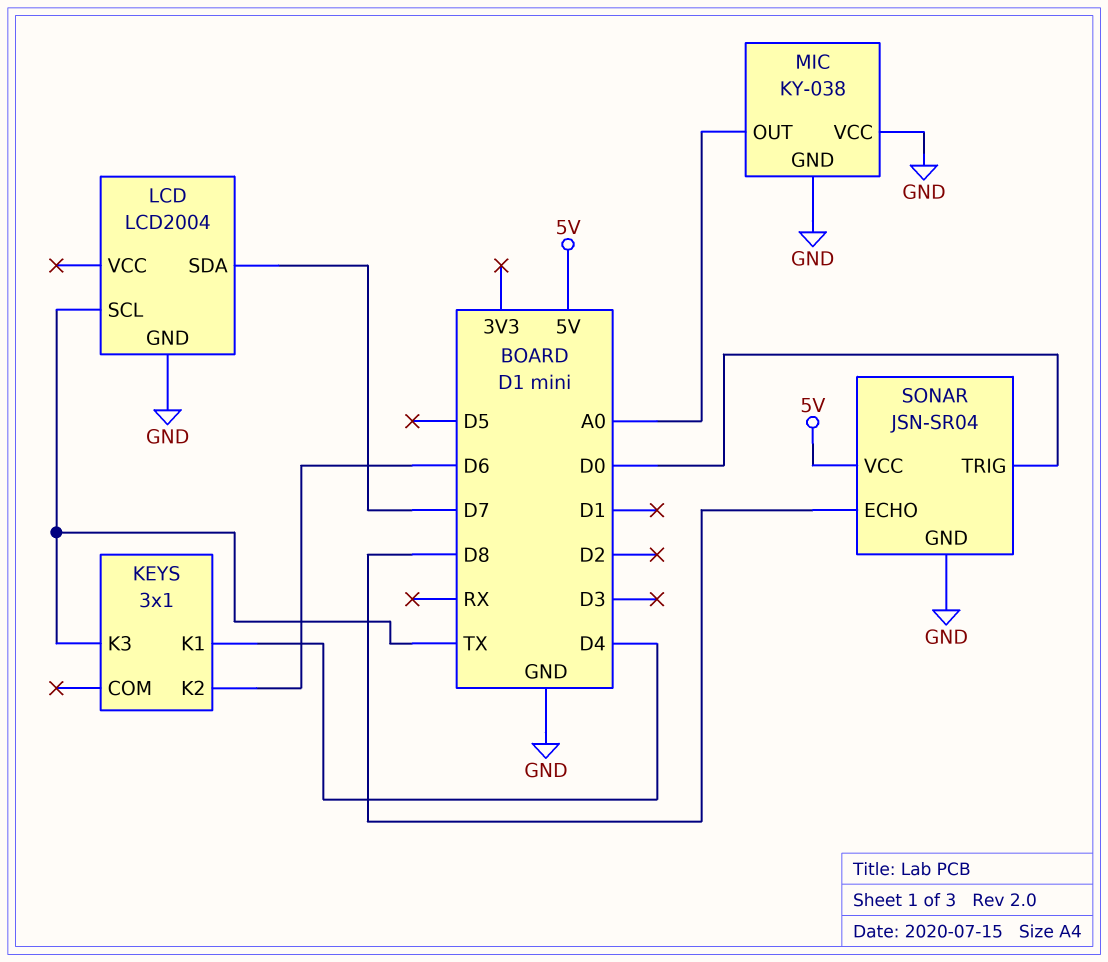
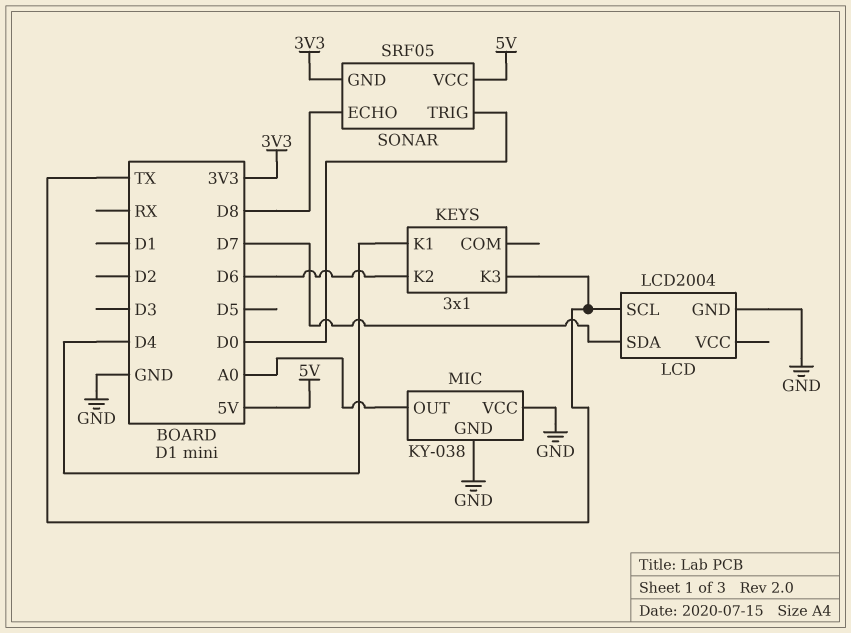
SONAR: JSN-SR04 -> SRF05
SONAR pin GND: GND -> 3V3

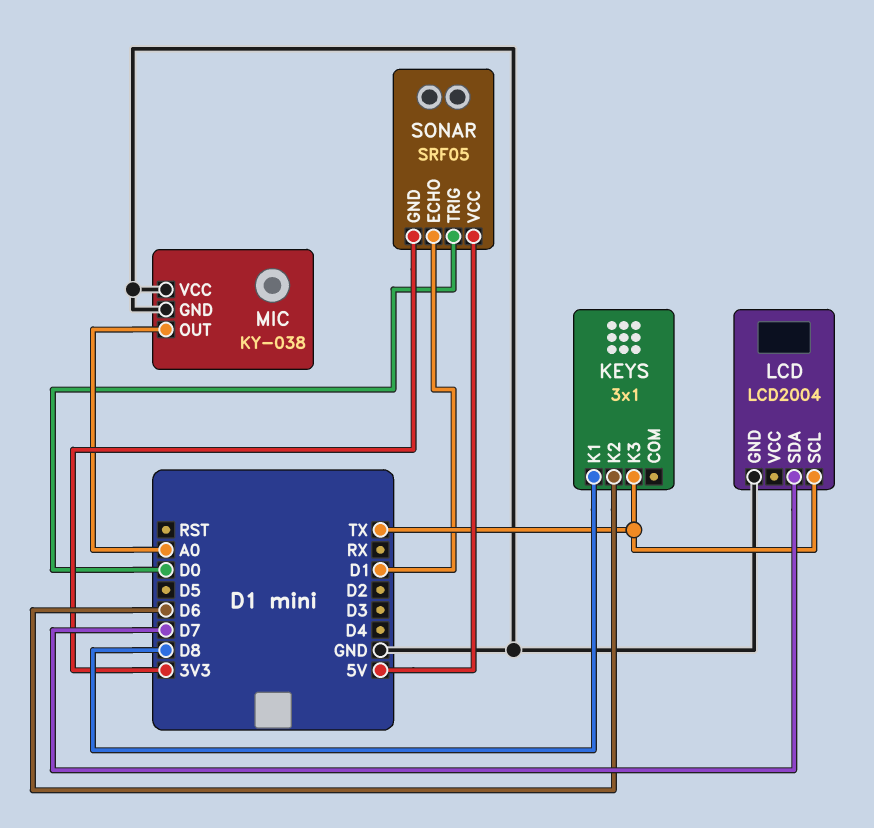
KEYS pin K1: D4 -> D8
SONAR pin ECHO: D8 -> D1

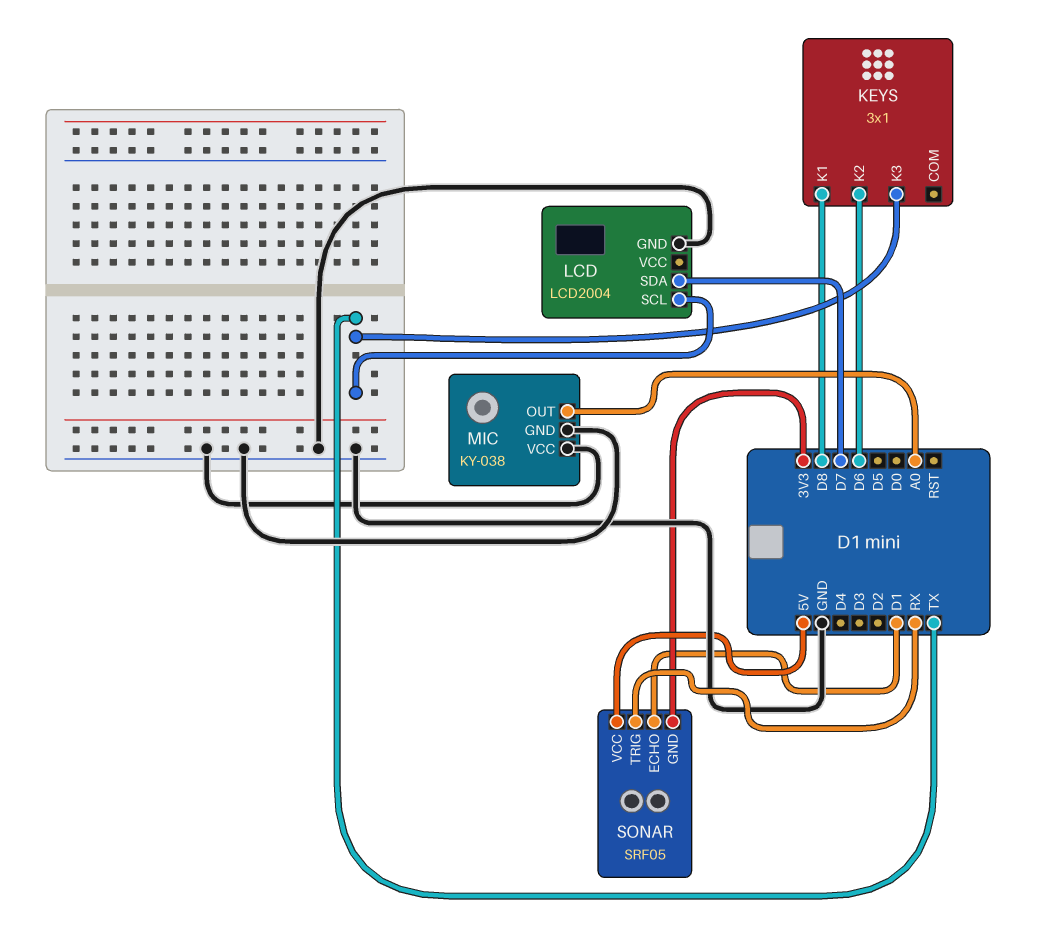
SONAR pin TRIG: D0 -> RX

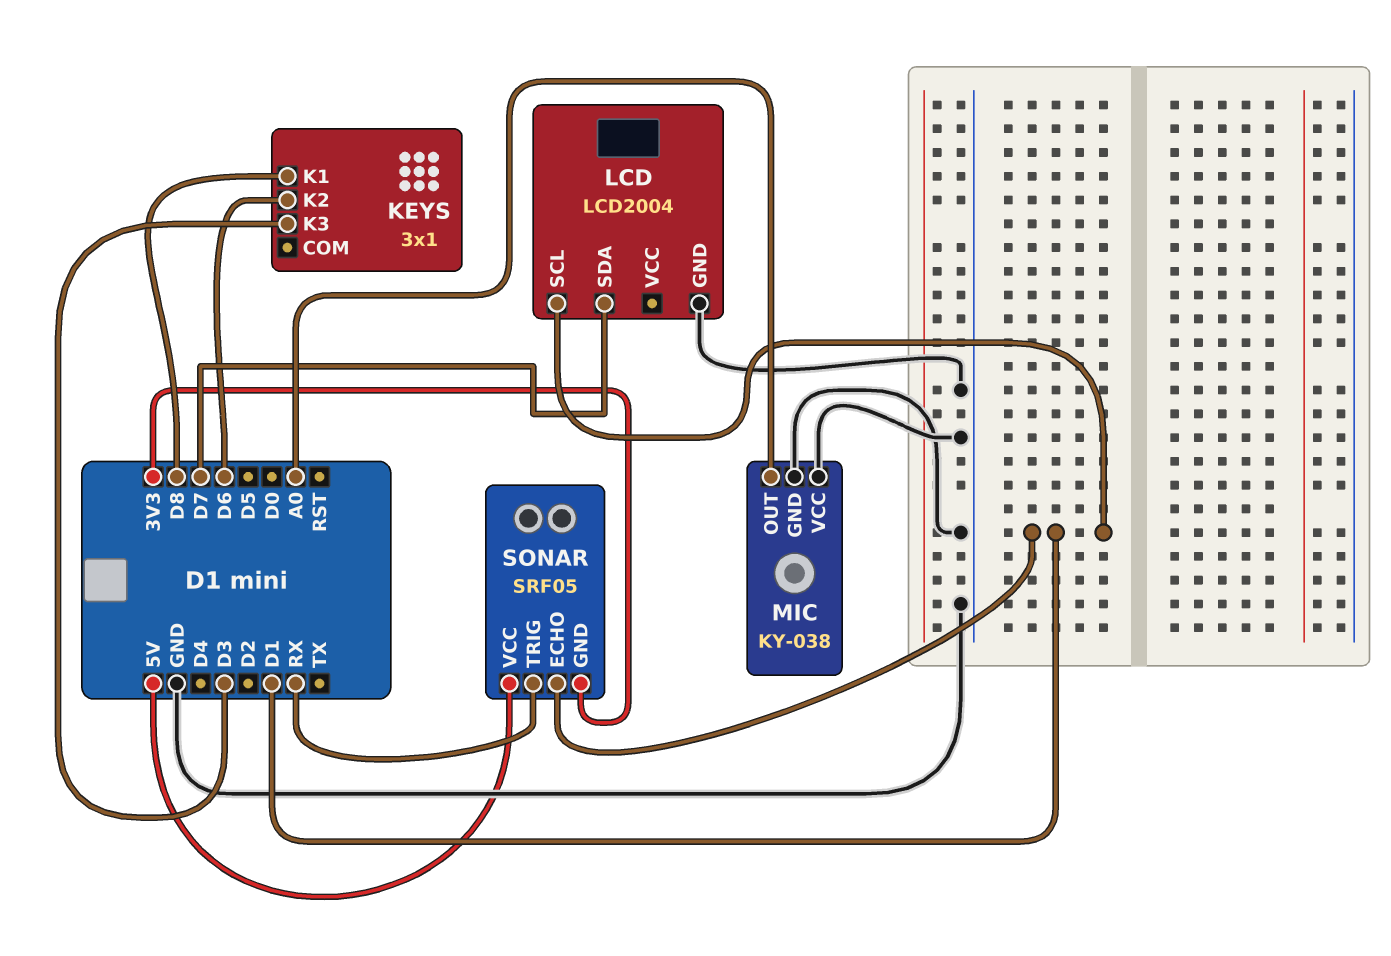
KEYS pin K3: TX -> D3
LCD pin SCL: TX -> D1

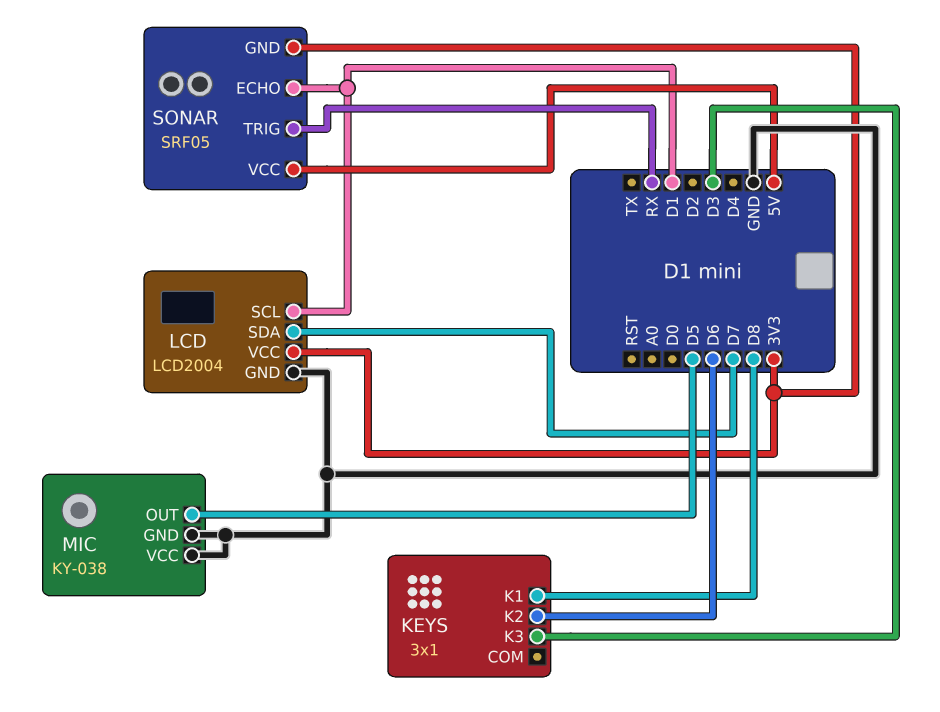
LCD pin VCC: none -> 3V3
MIC pin OUT: A0 -> D5

